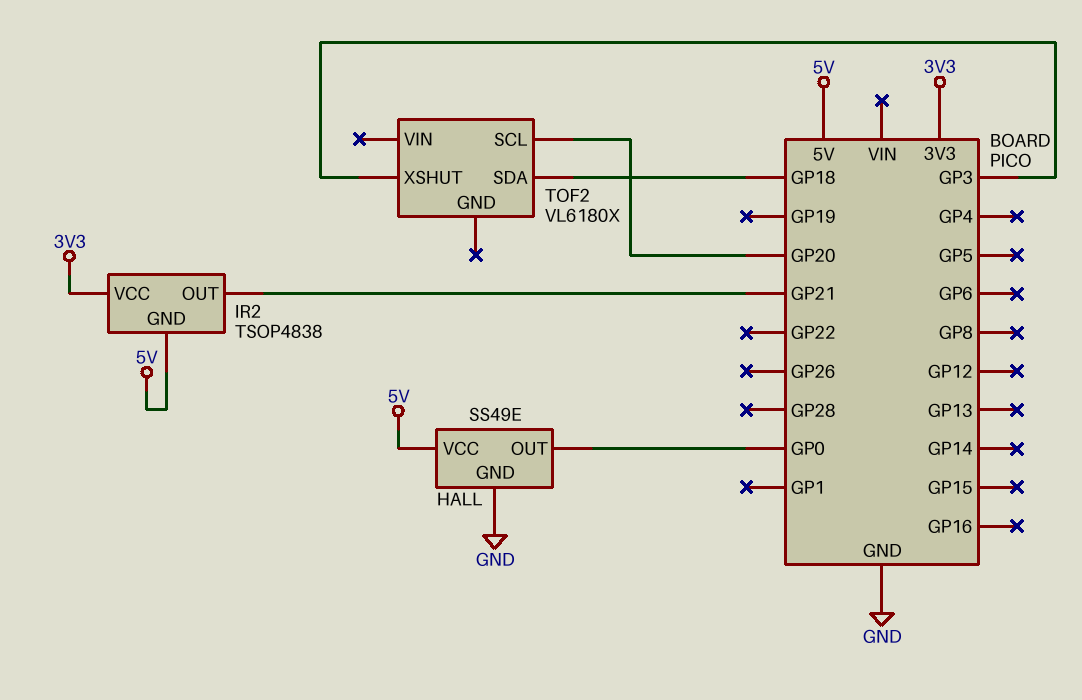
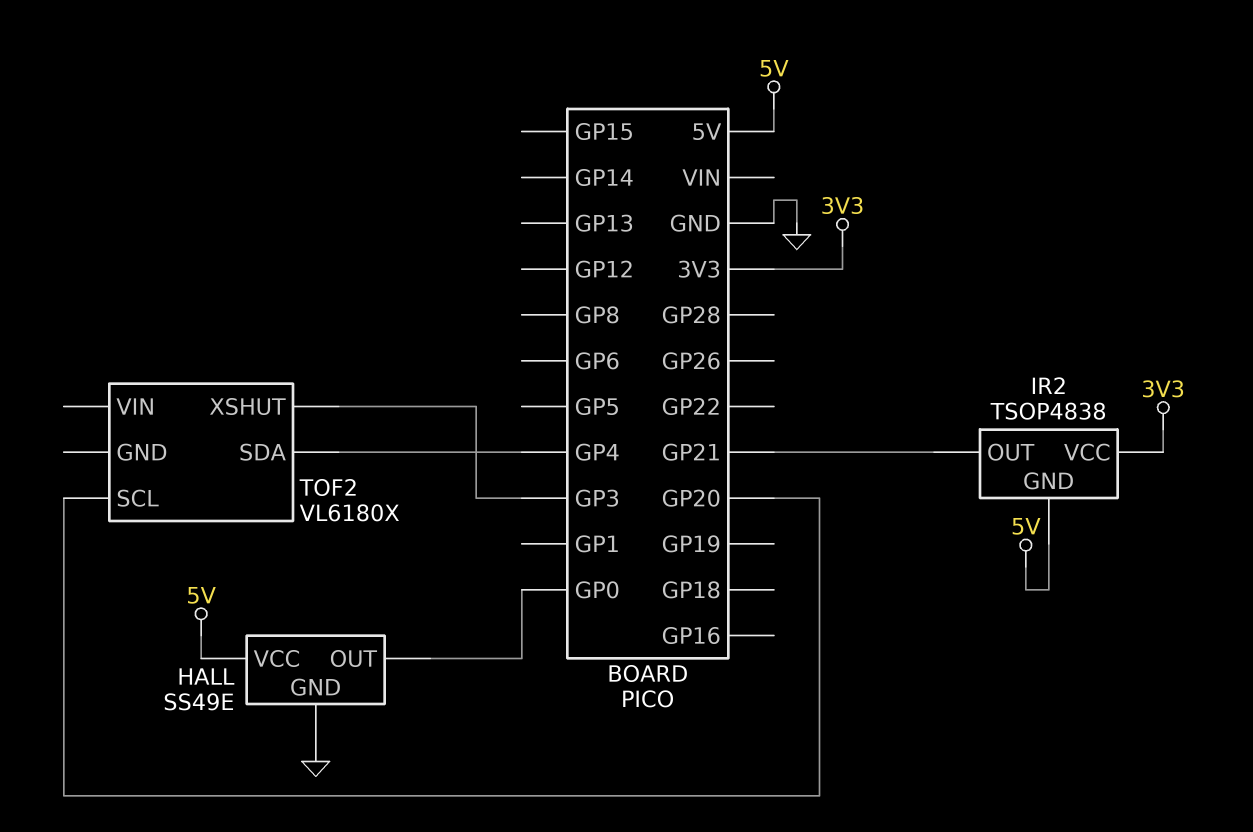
TOF2 pin SDA: GP18 -> GP4

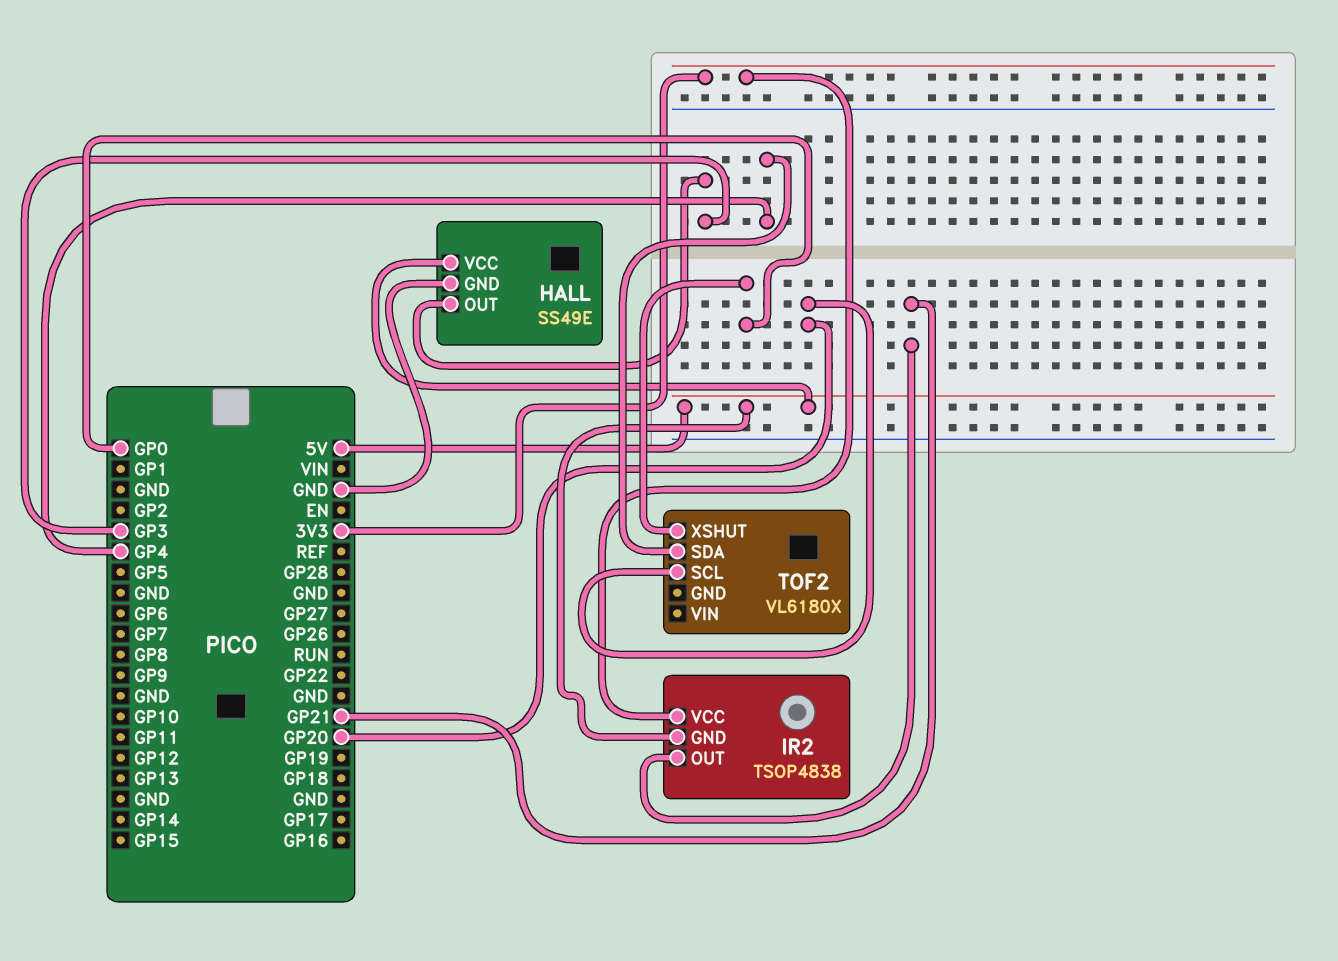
HALL pin OUT: GP0 -> GP3
TOF2 pin XSHUT: GP3 -> GP0

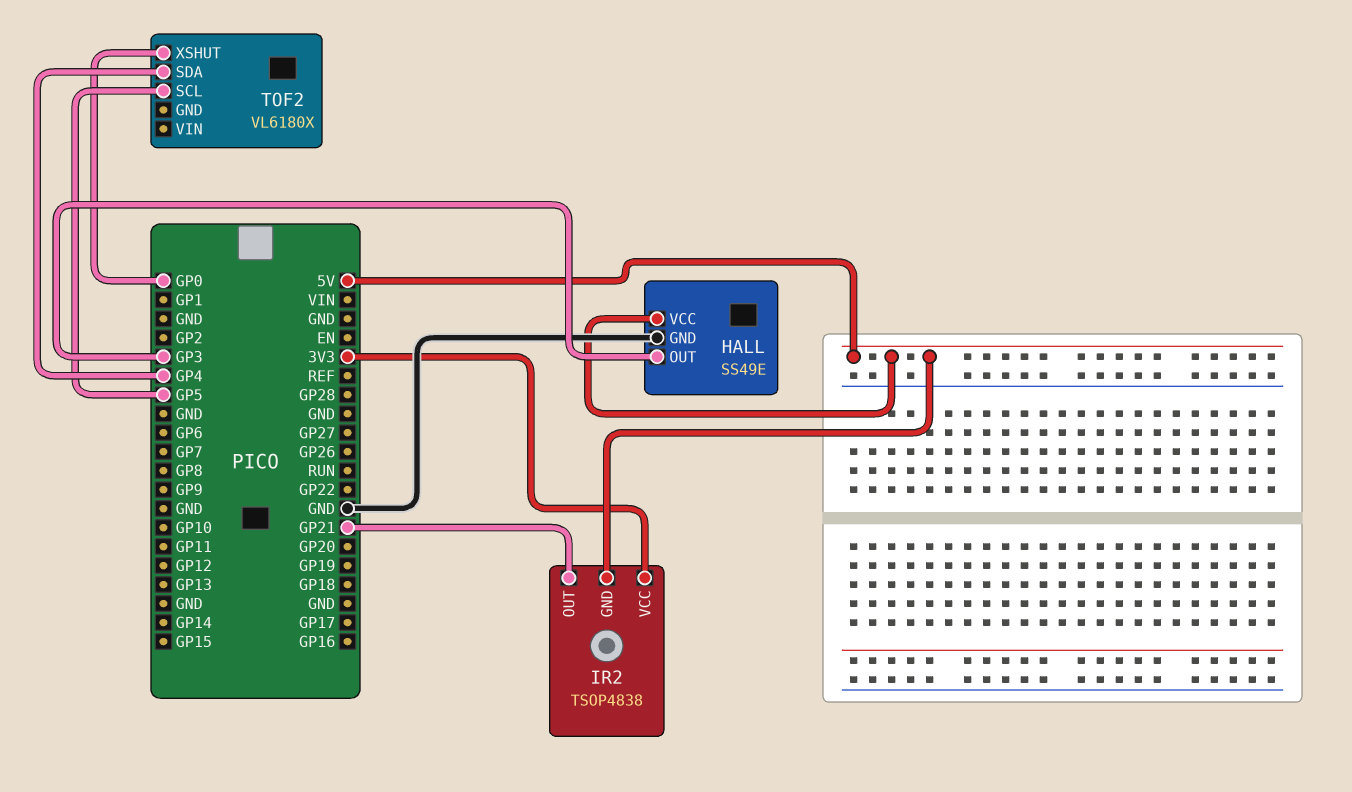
TOF2 pin SCL: GP20 -> GP5

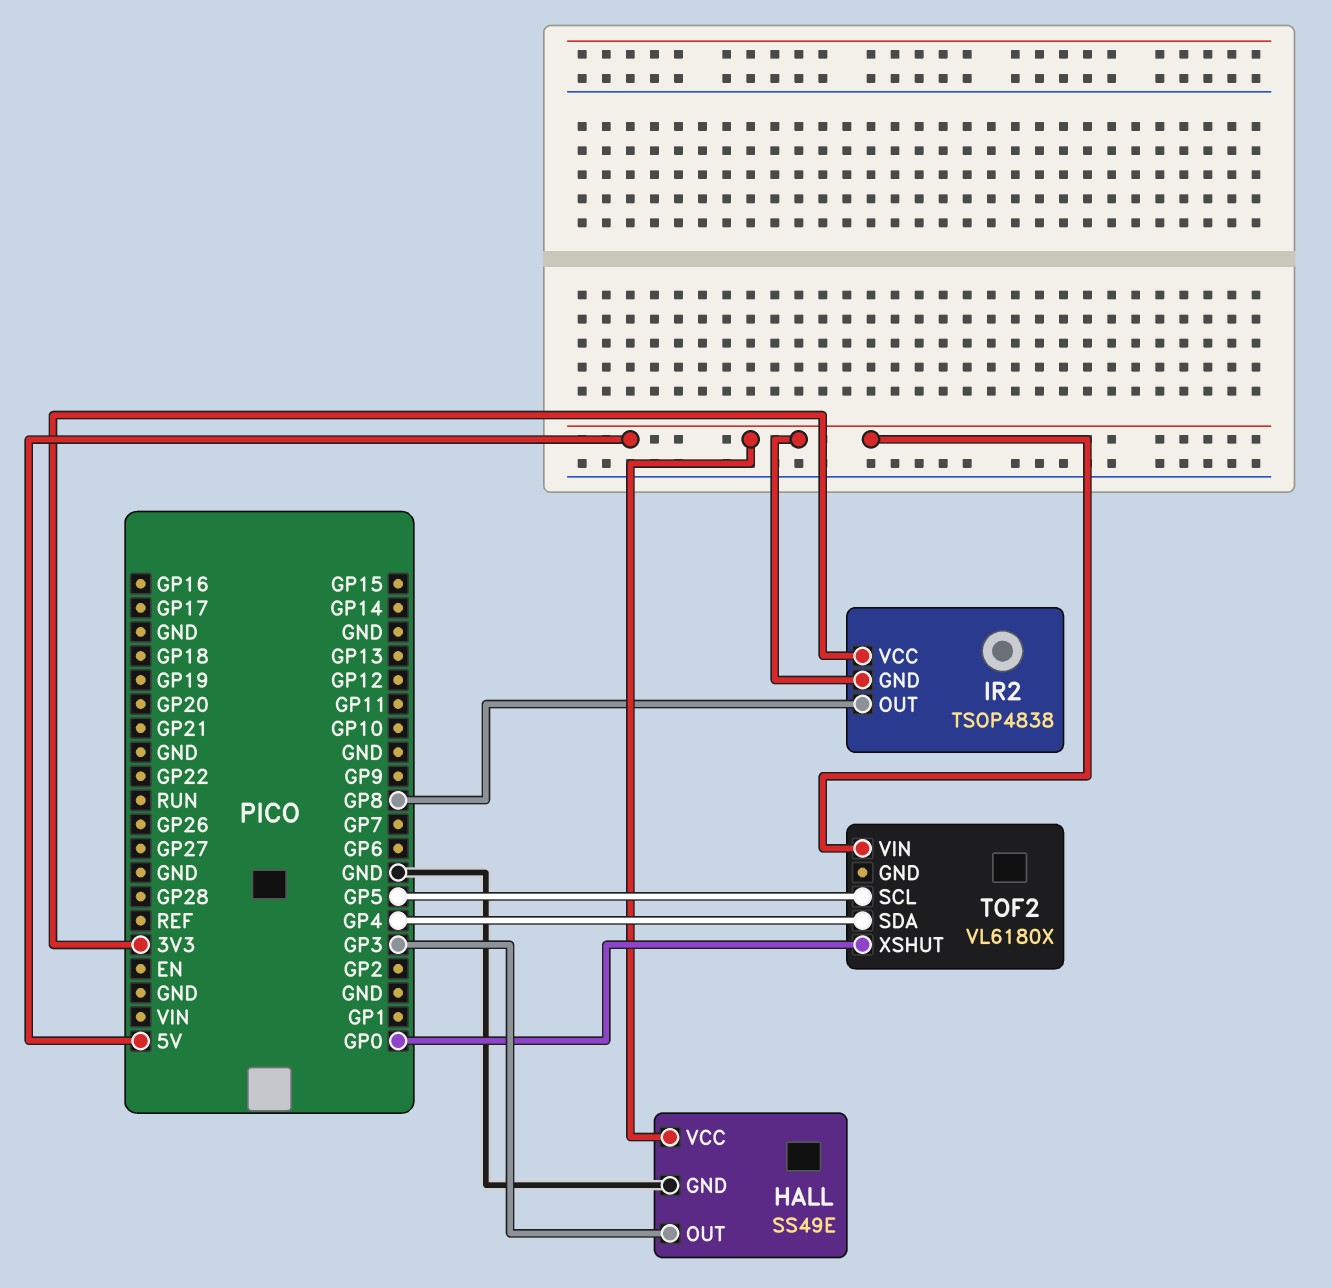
IR2 pin OUT: GP21 -> GP8
TOF2 pin VIN: none -> 5V

